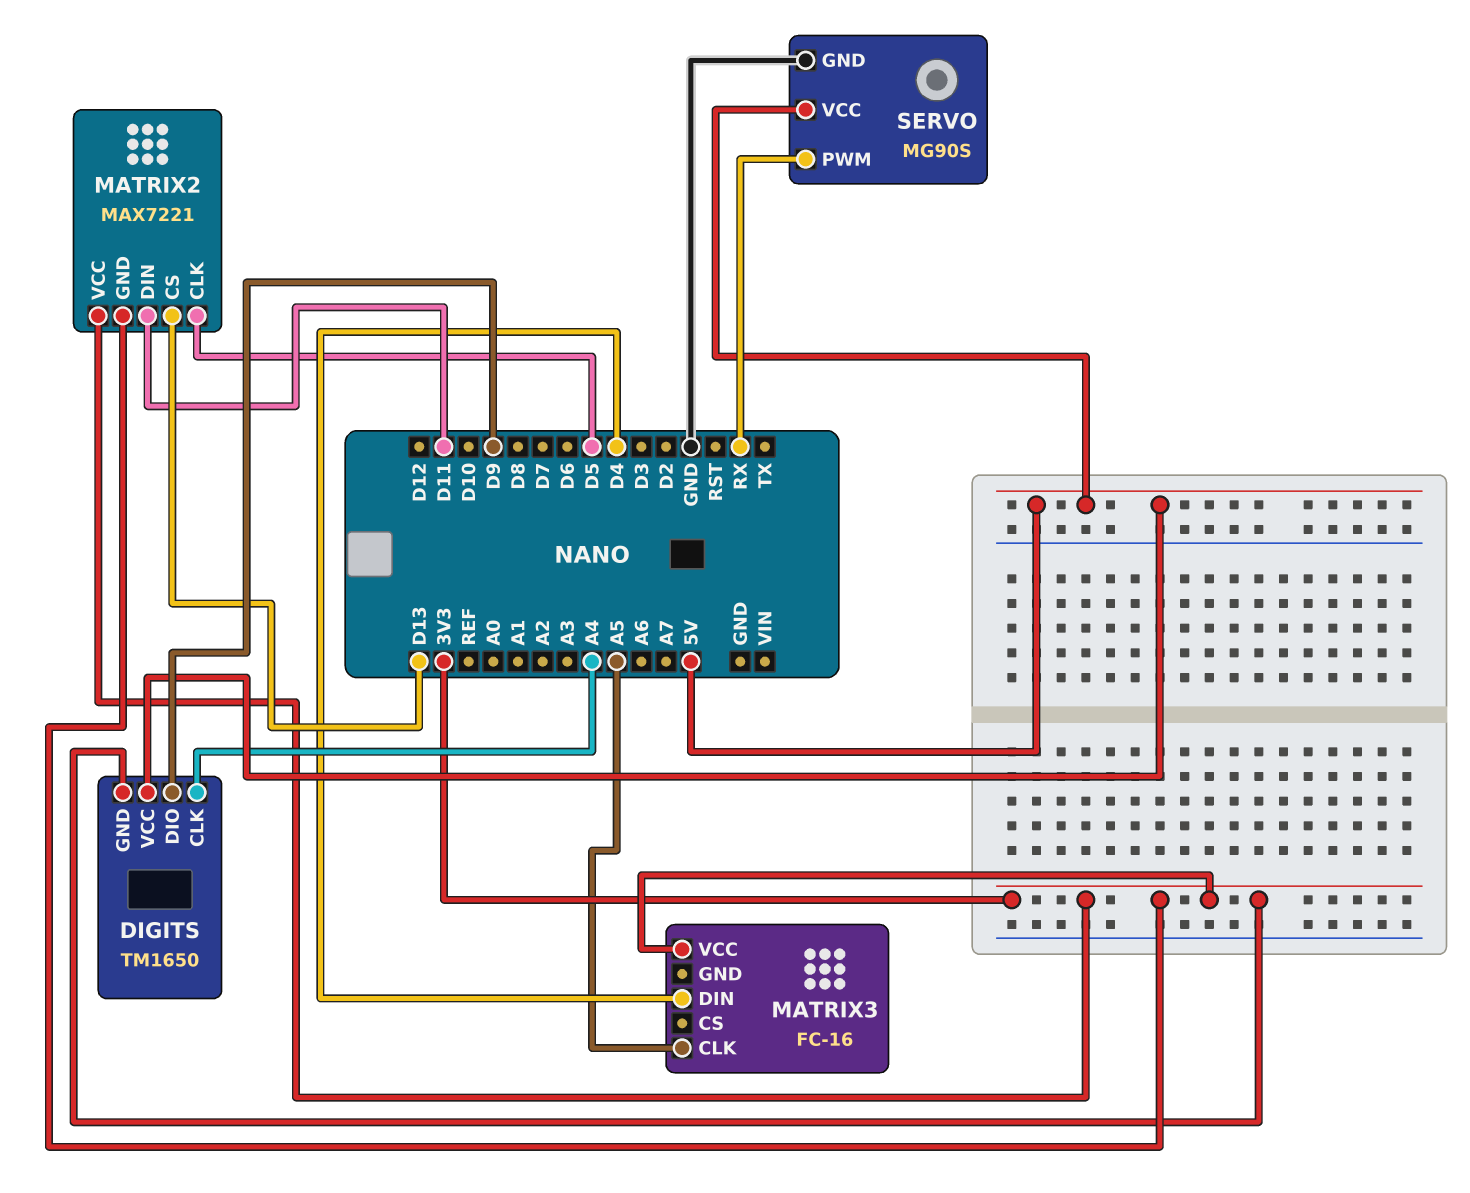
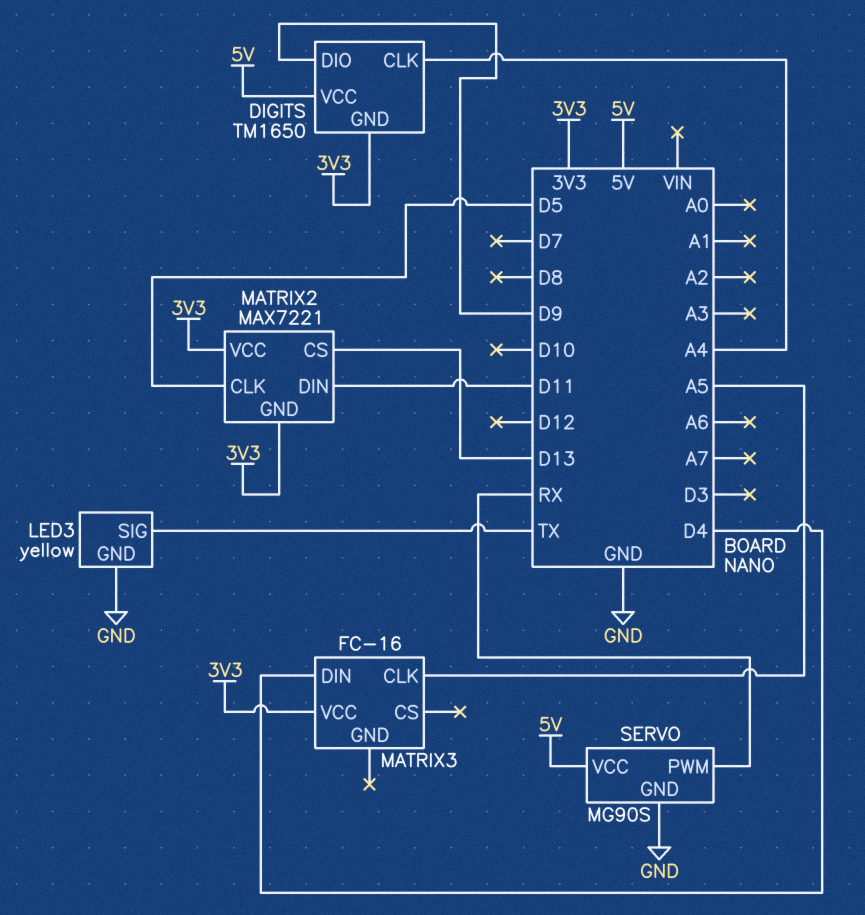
LED3: none -> yellow
LED3 pin GND: none -> GND
LED3 pin SIG: none -> TX

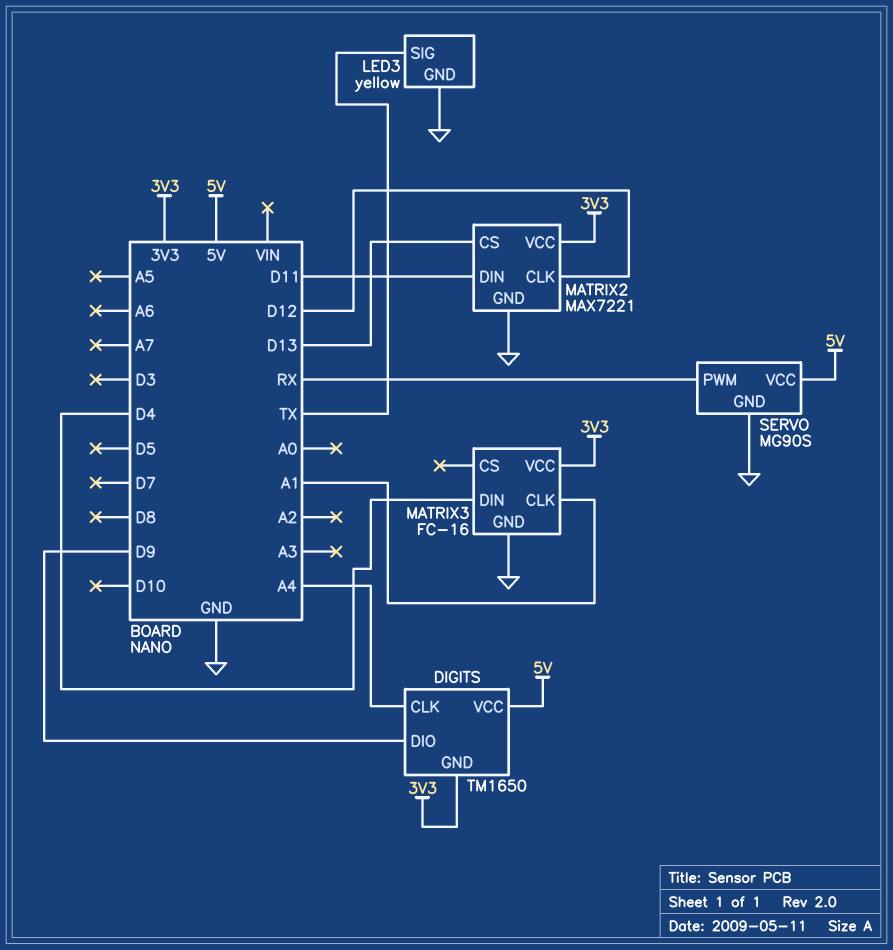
MATRIX2 pin CLK: D5 -> D12
MATRIX2 pin GND: 3V3 -> GND
MATRIX3 pin CLK: A5 -> A1
MATRIX3 pin GND: none -> GND

